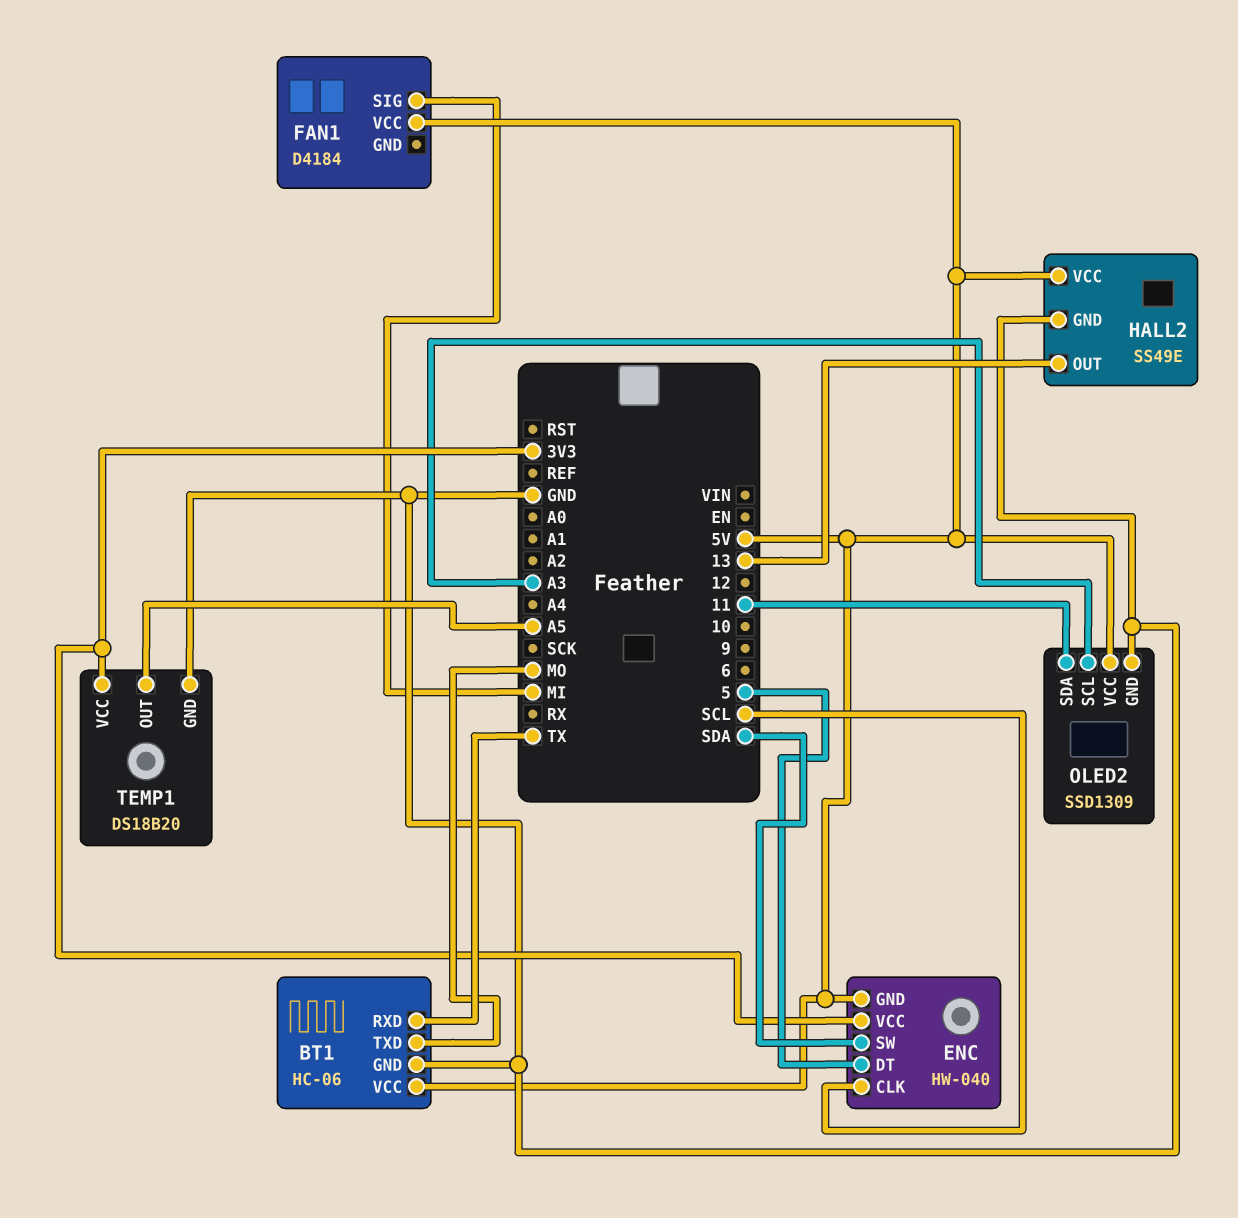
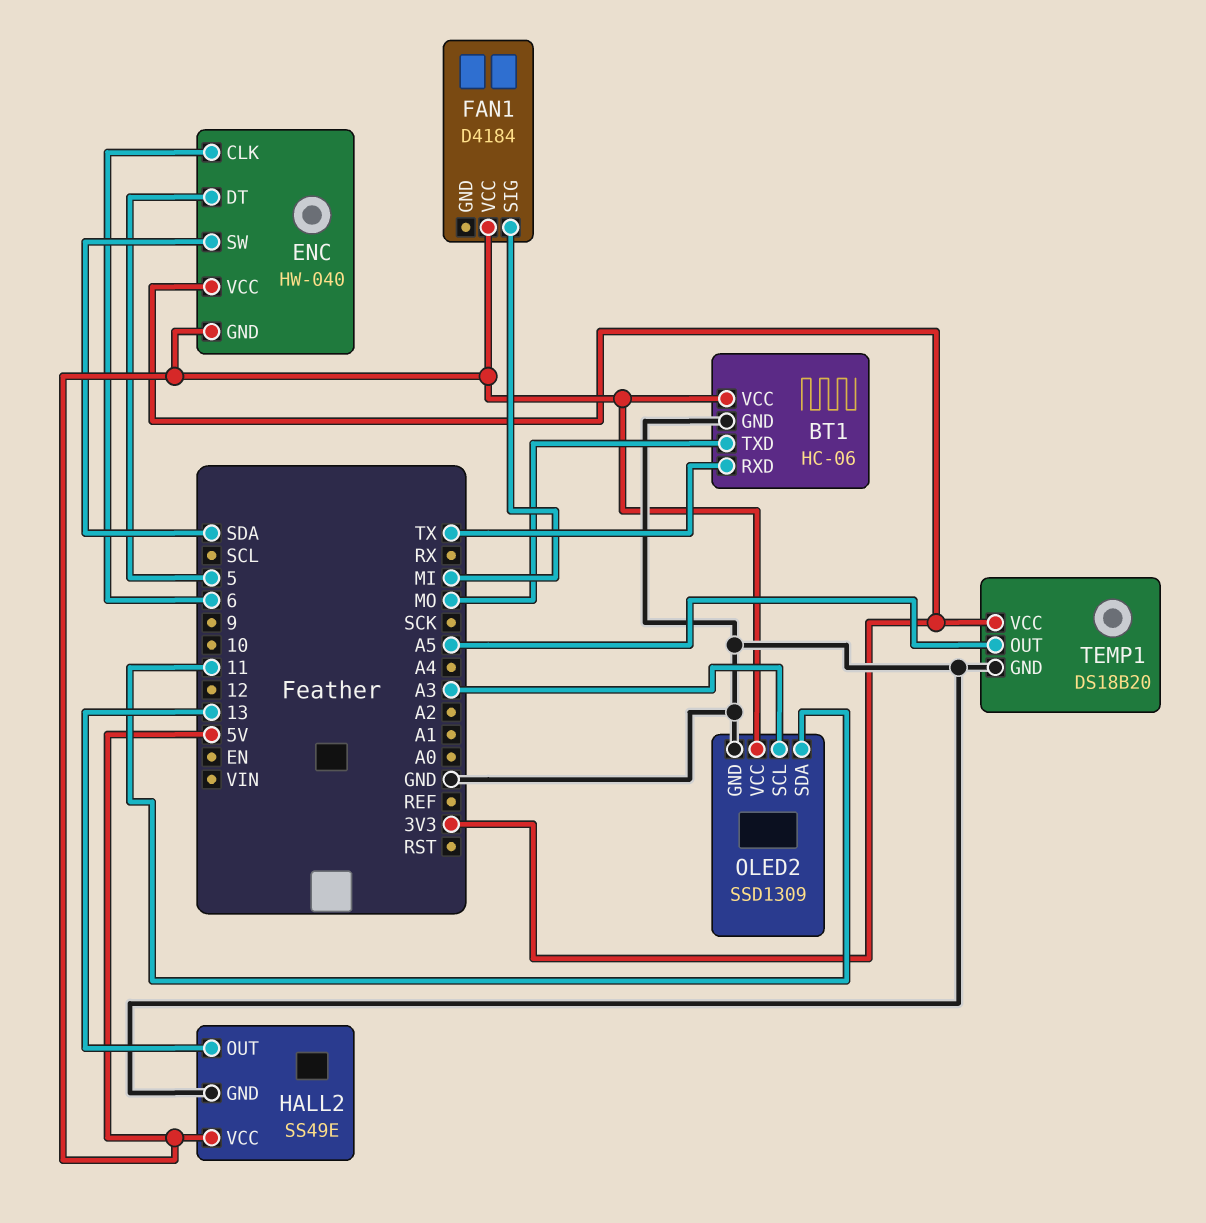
ENC pin CLK: SCL -> 6

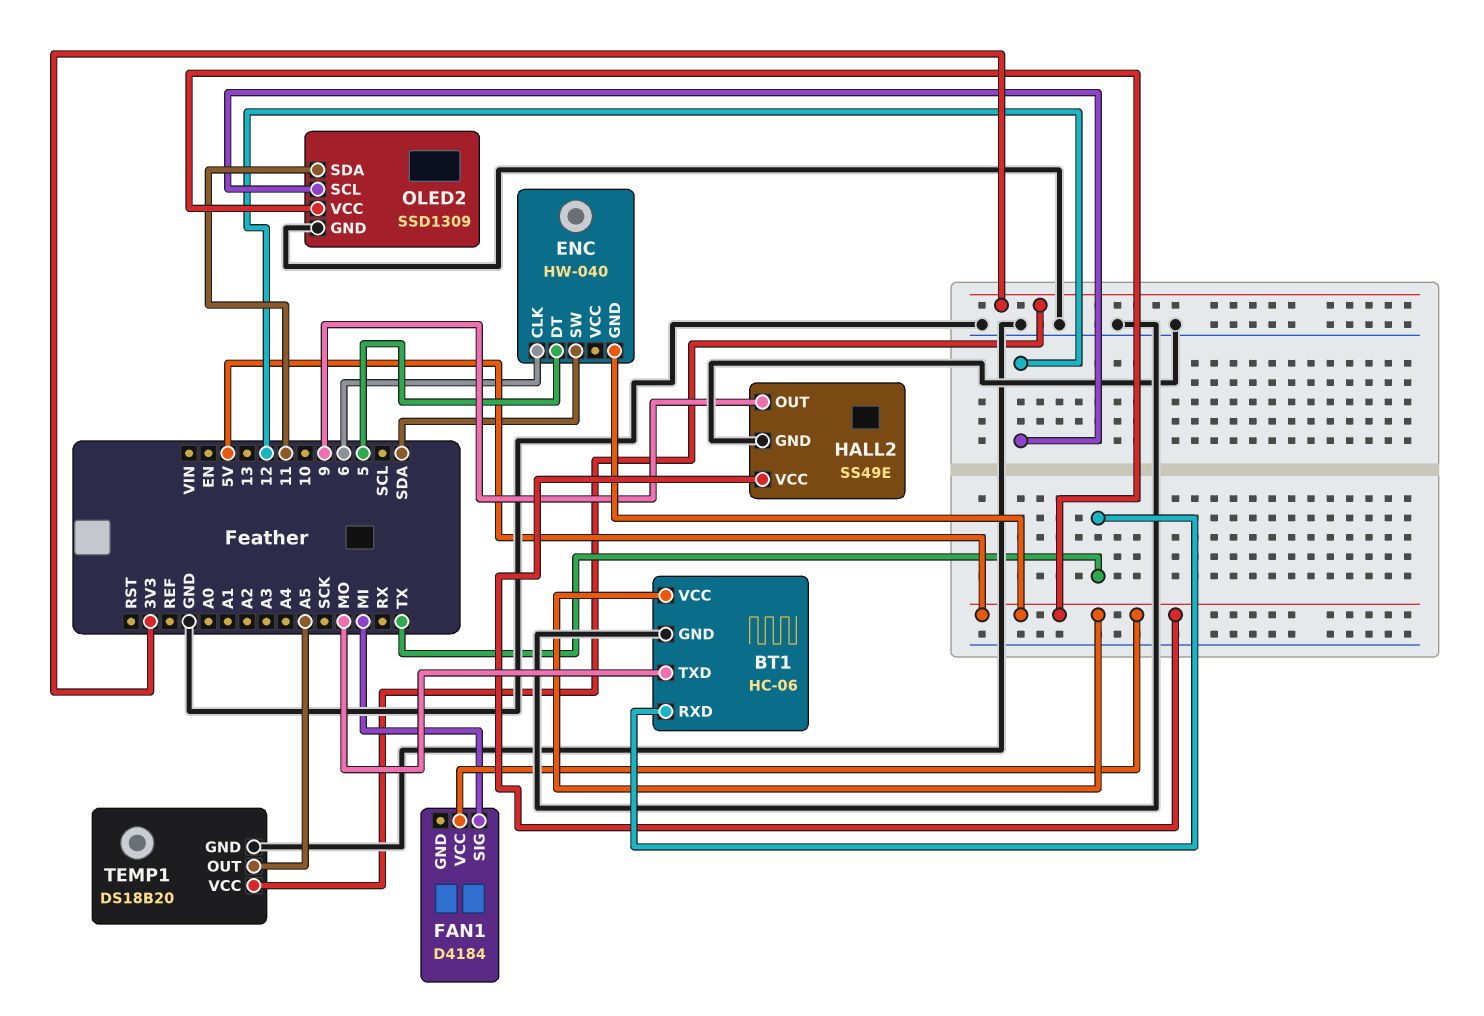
ENC pin VCC: 3V3 -> none
HALL2 pin OUT: 13 -> 9
OLED2 pin SCL: A3 -> 12

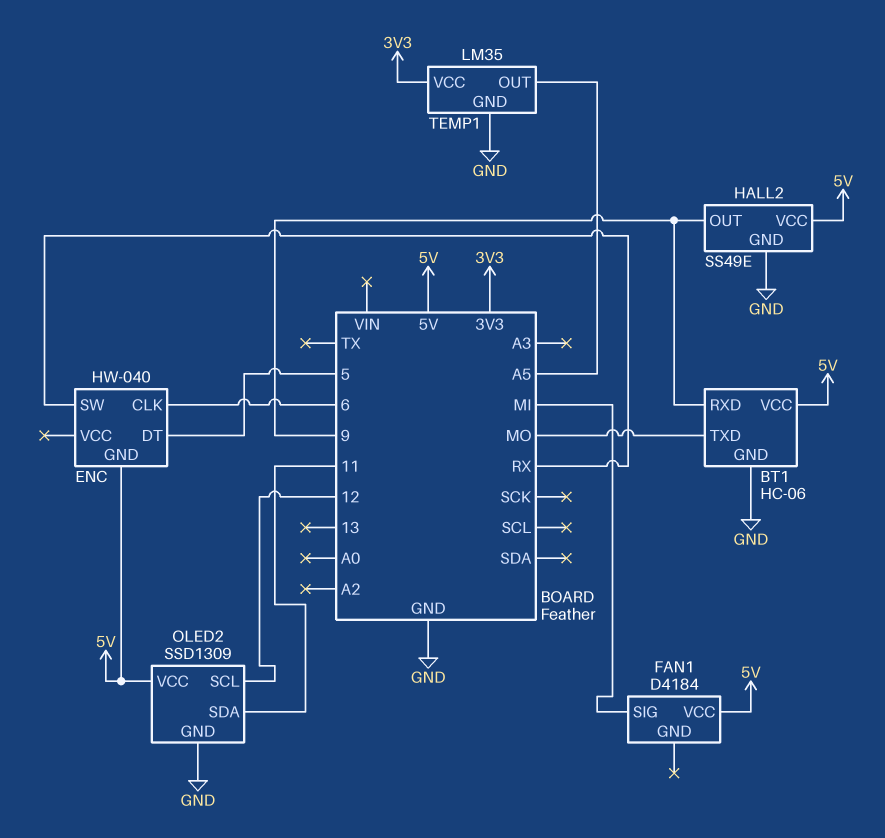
BT1 pin RXD: TX -> 9
ENC pin SW: SDA -> RX
TEMP1: DS18B20 -> LM35

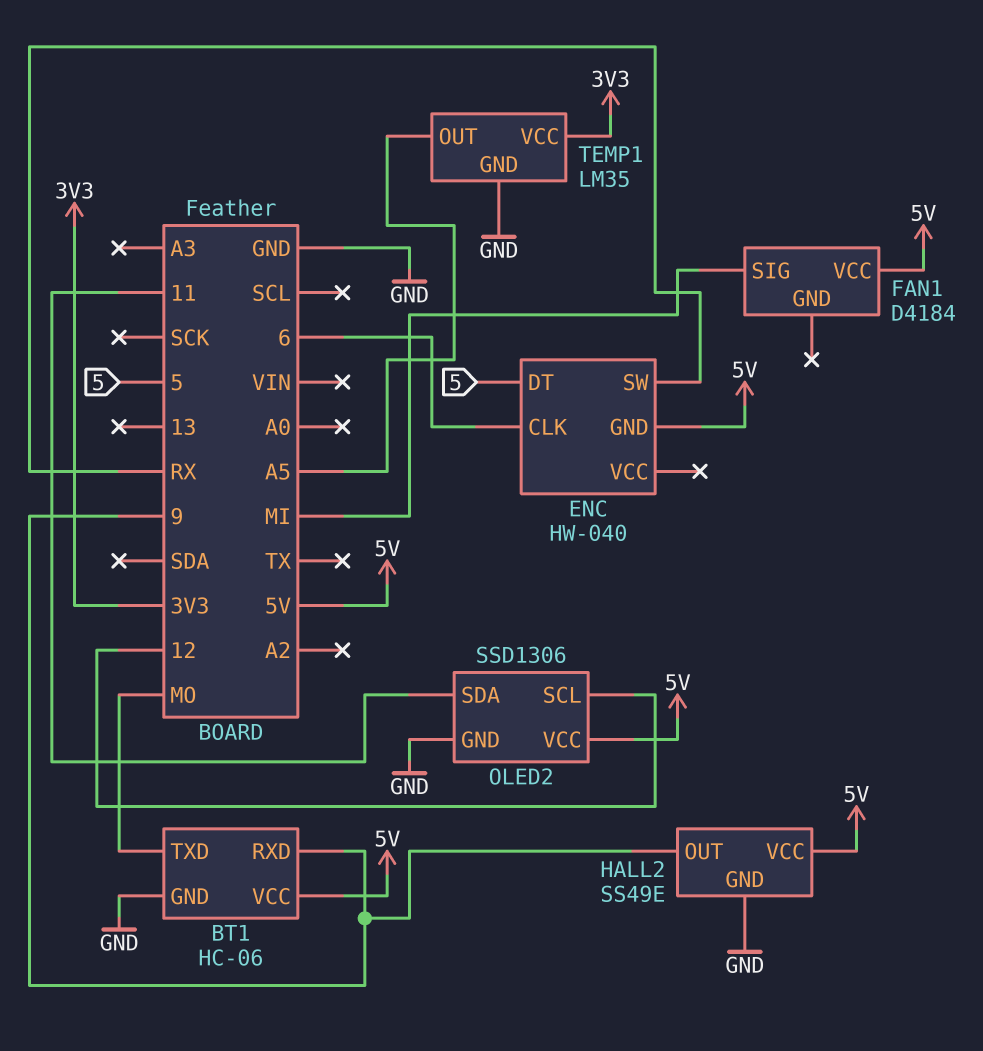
OLED2: SSD1309 -> SSD1306

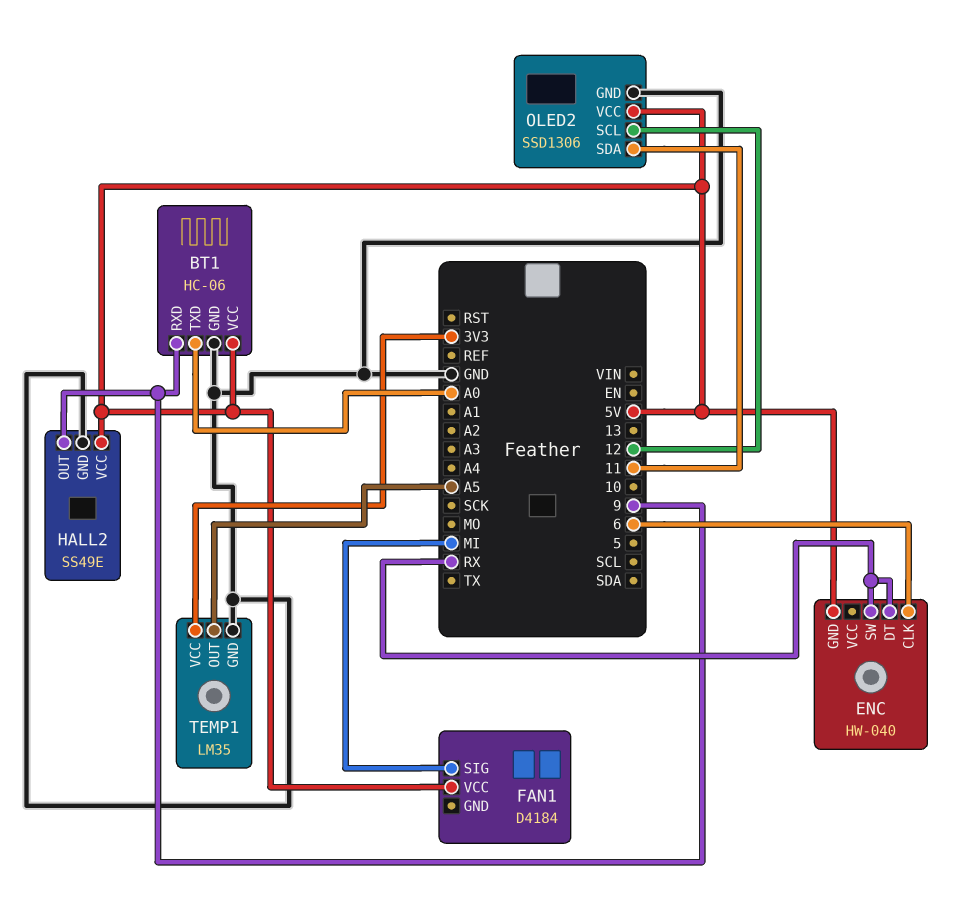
BT1 pin TXD: MO -> A0
ENC pin DT: 5 -> RX

